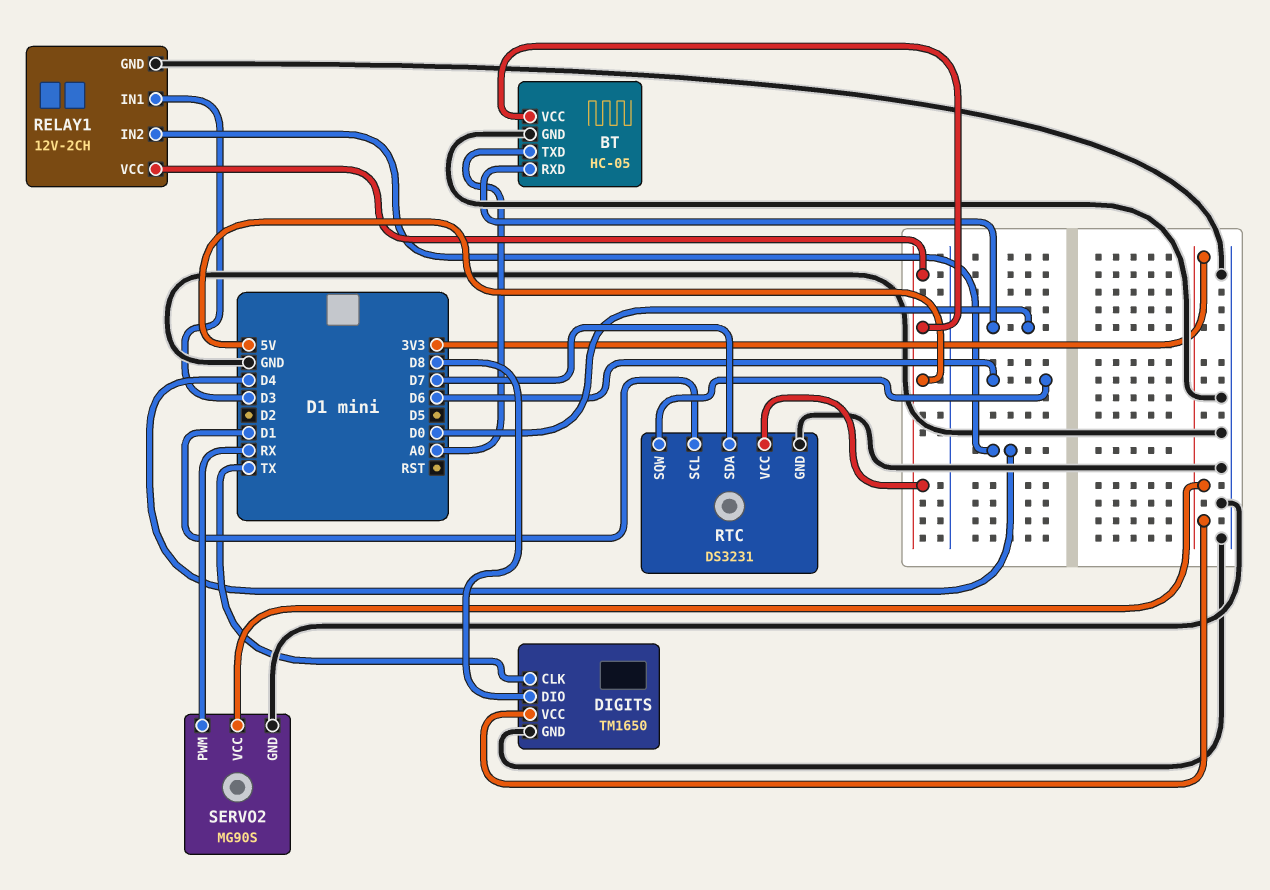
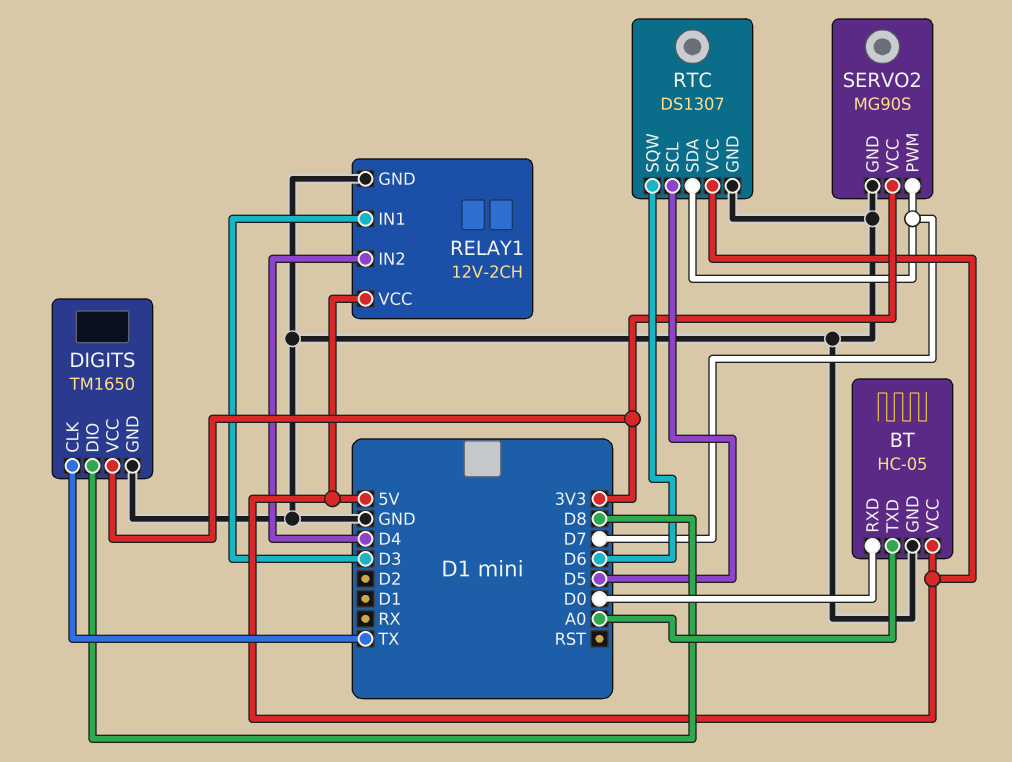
RTC: DS3231 -> DS1307
RTC pin SCL: D1 -> D5
SERVO2 pin PWM: RX -> D7

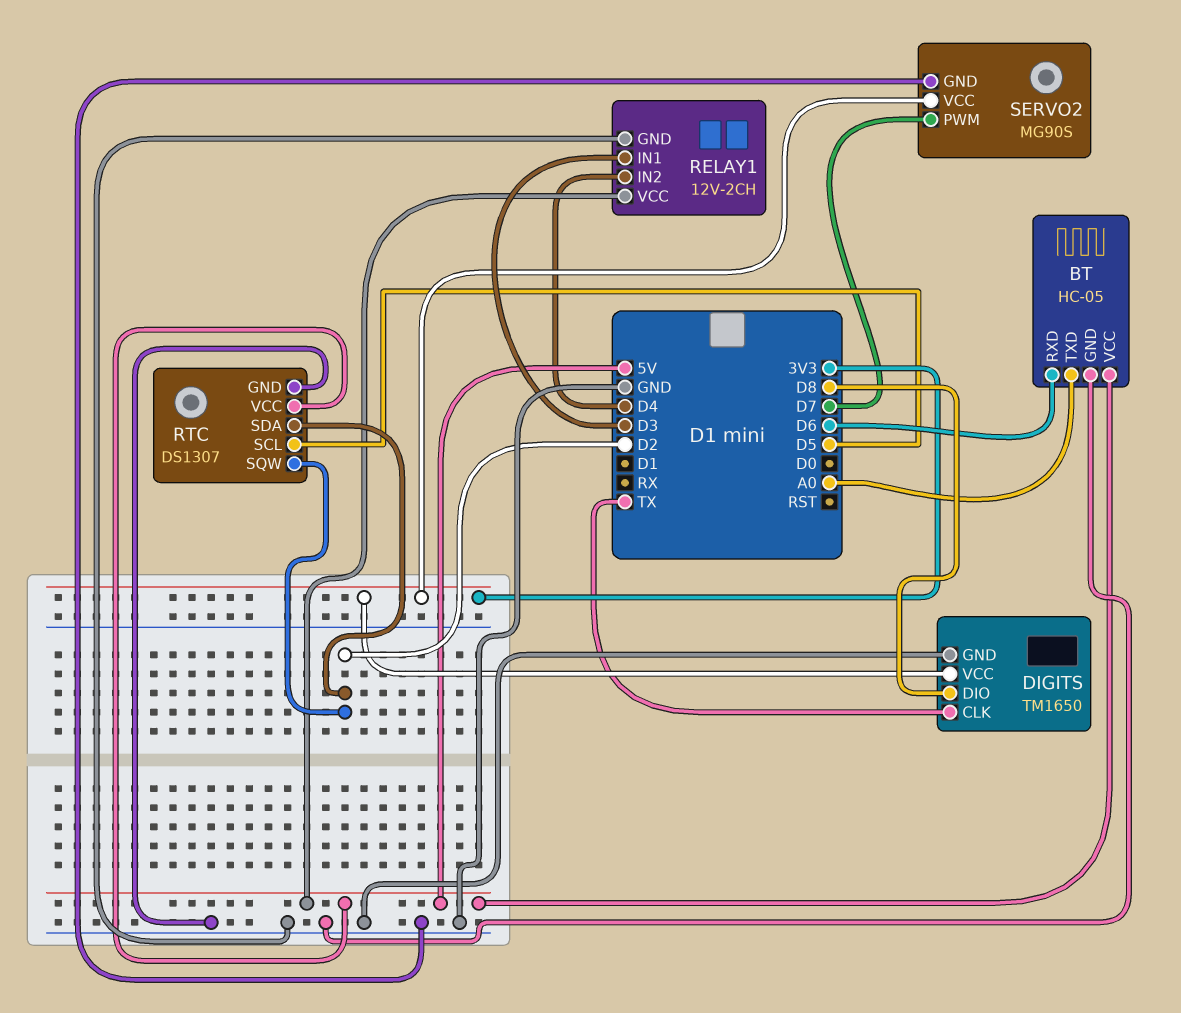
BT pin RXD: D0 -> D6
RTC pin SDA: D7 -> D2
RTC pin SQW: D6 -> D2

